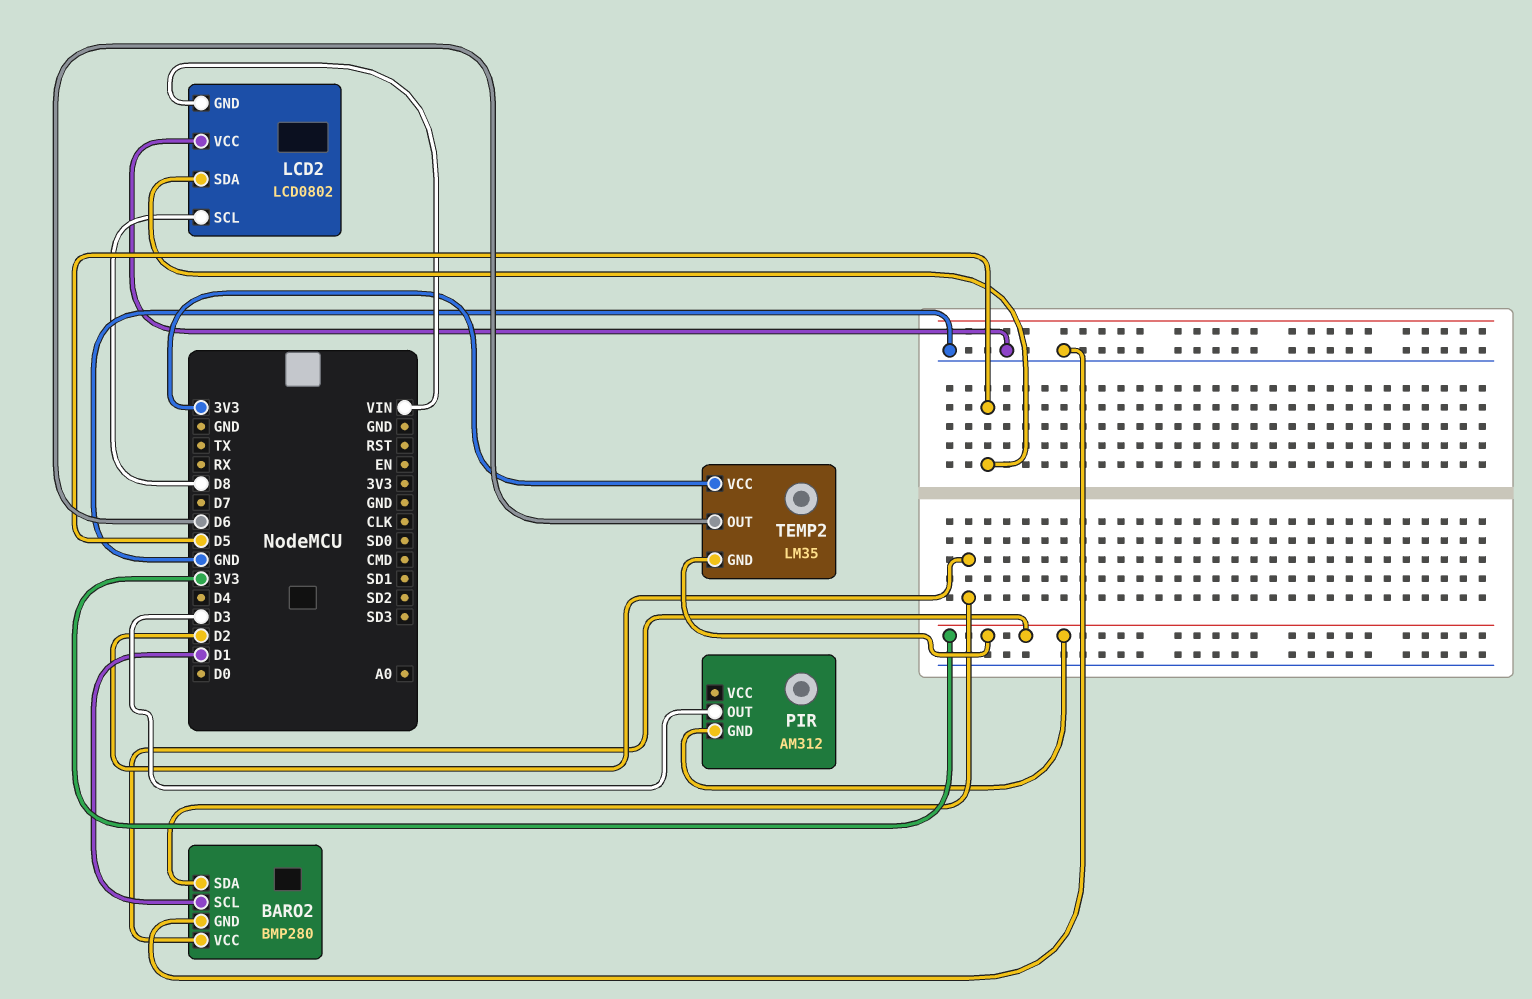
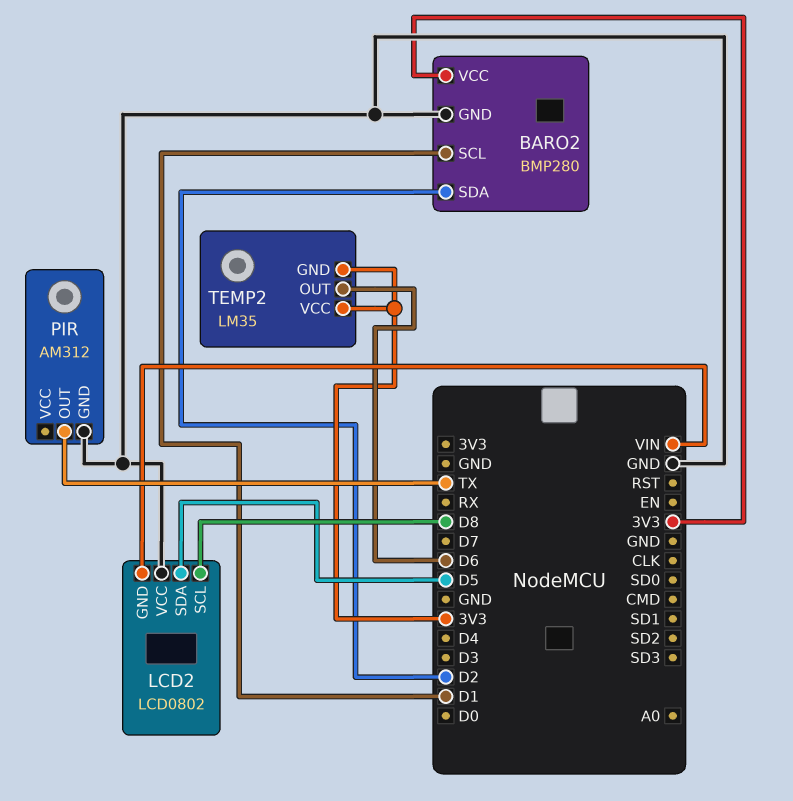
PIR pin GND: 3V3 -> GND
PIR pin OUT: D3 -> TX

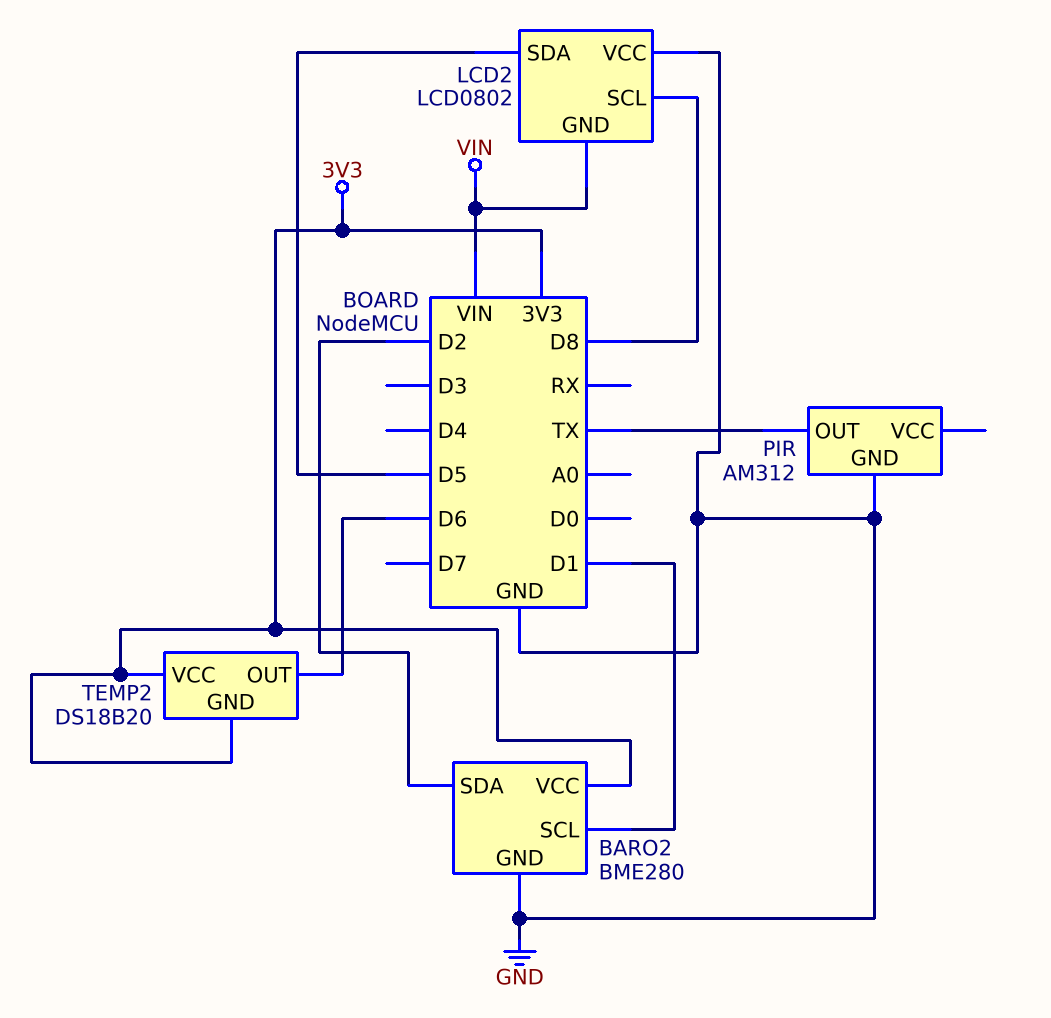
BARO2: BMP280 -> BME280
TEMP2: LM35 -> DS18B20

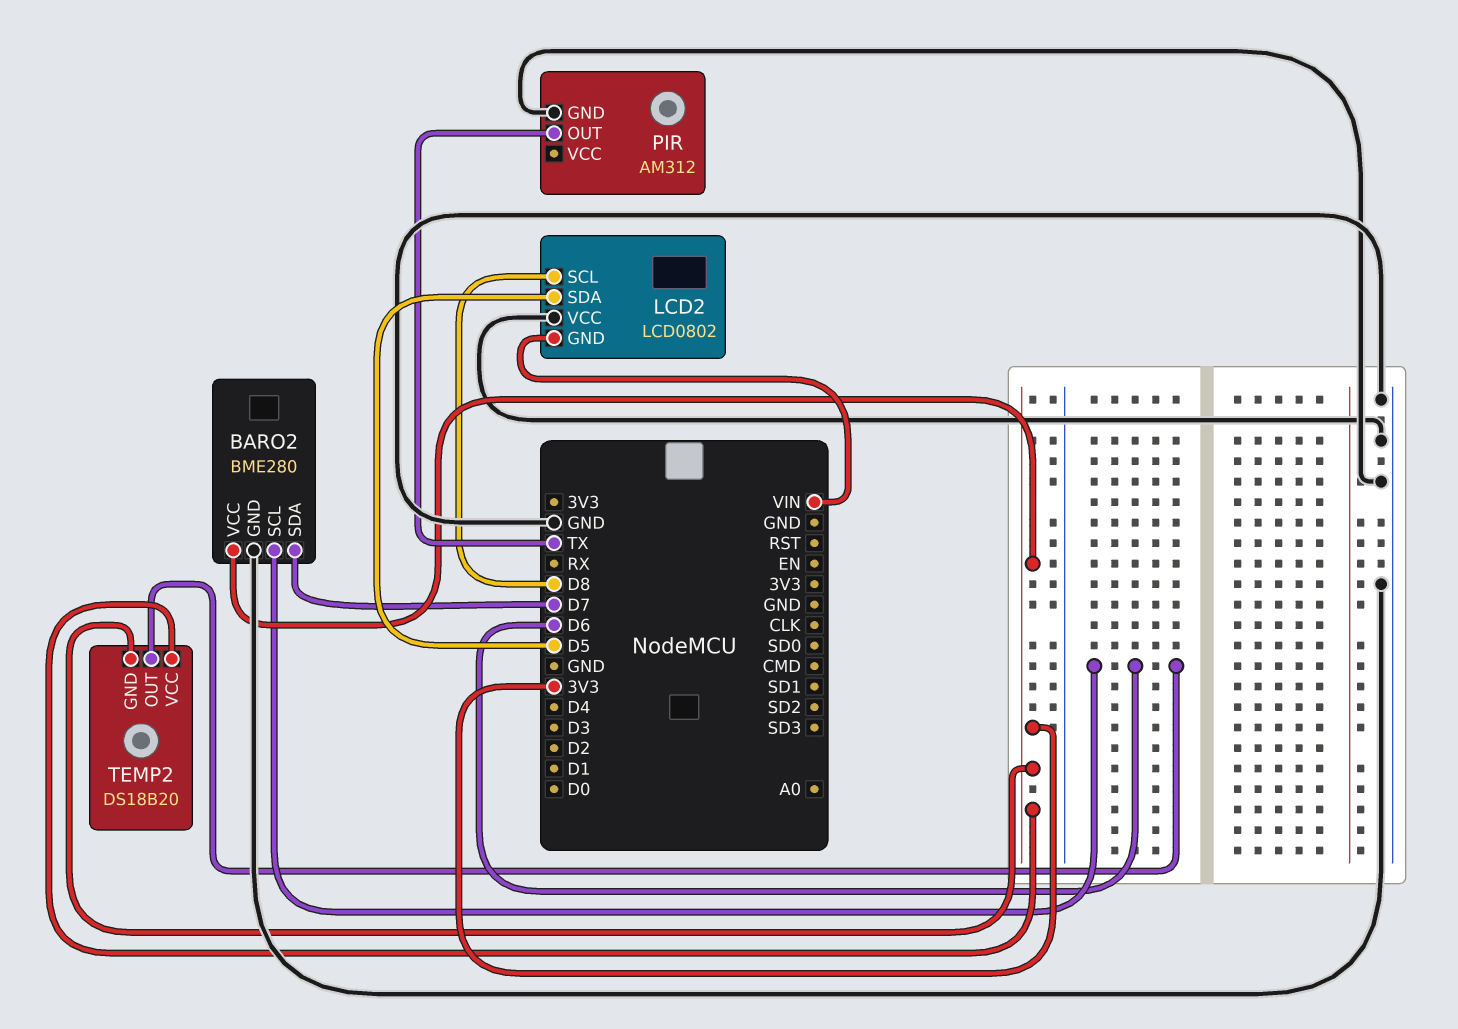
BARO2 pin SCL: D1 -> D6
BARO2 pin SDA: D2 -> D7

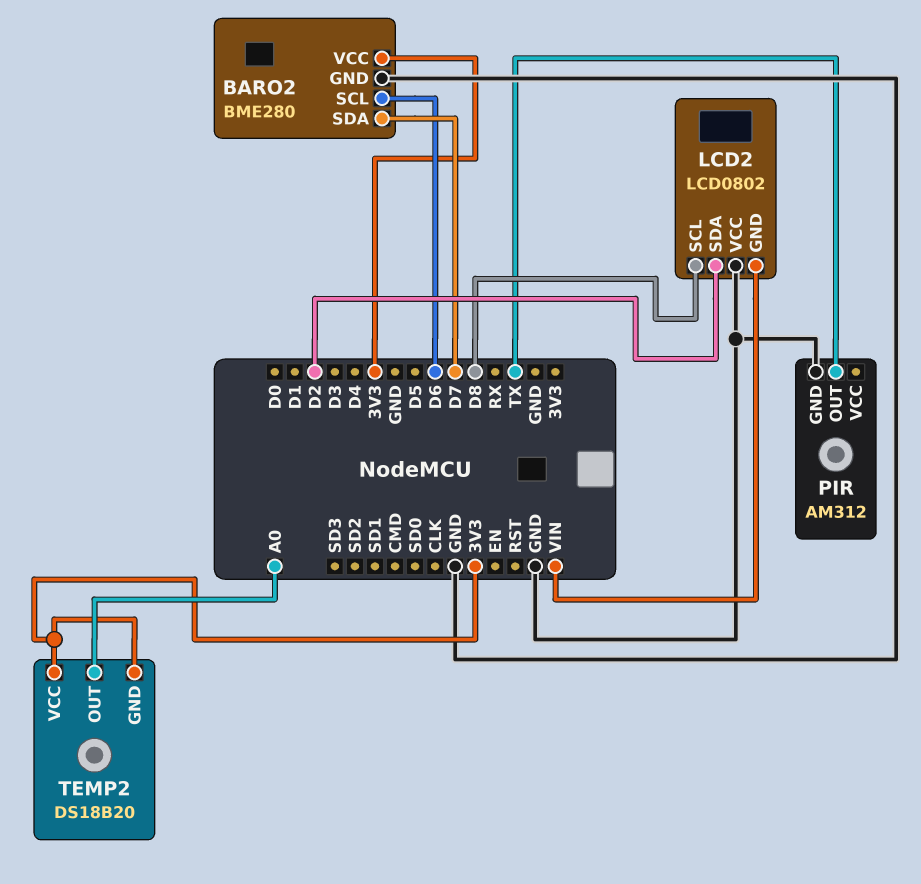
LCD2 pin SDA: D5 -> D2
TEMP2 pin OUT: D6 -> A0

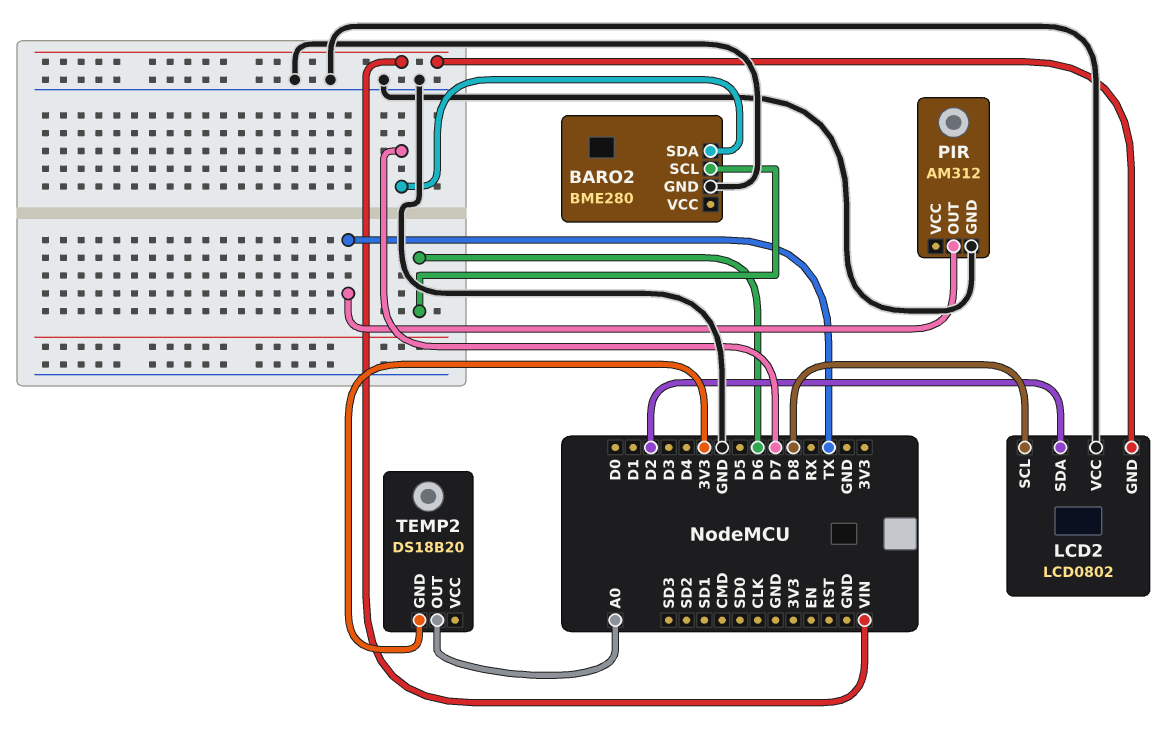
BARO2 pin VCC: 3V3 -> none
TEMP2 pin VCC: 3V3 -> none

